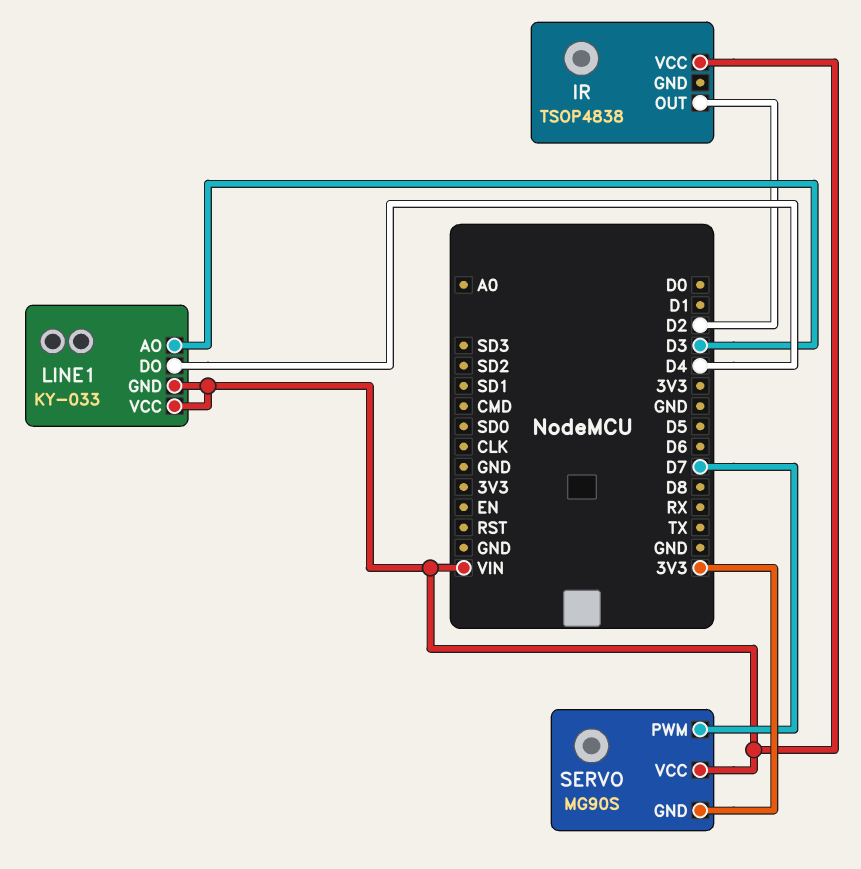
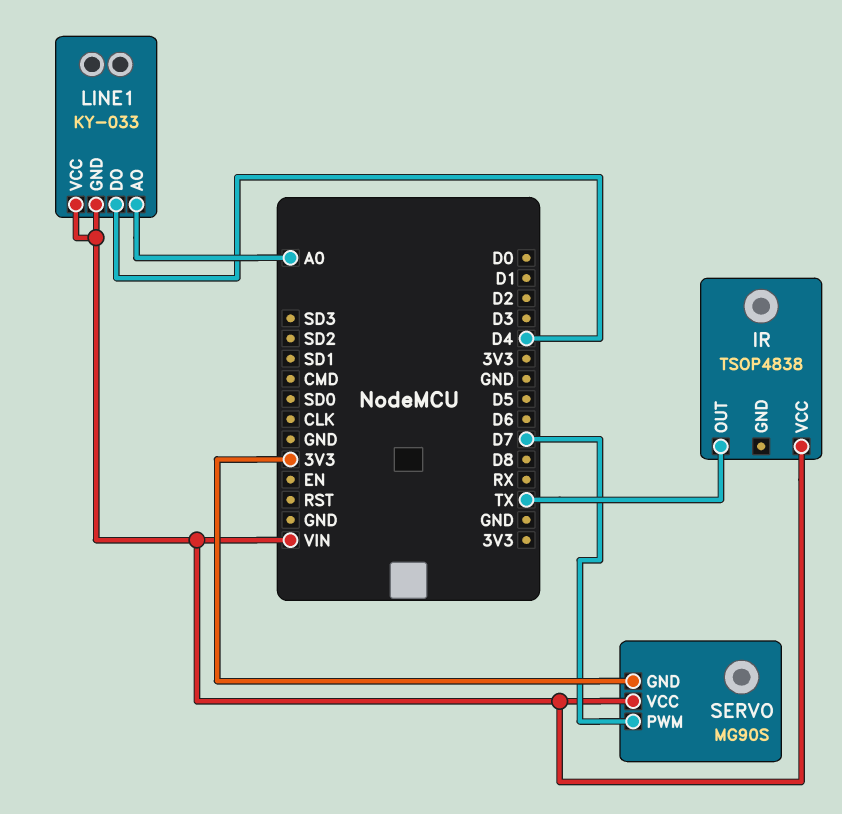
IR pin OUT: D2 -> TX
LINE1 pin AO: D3 -> A0

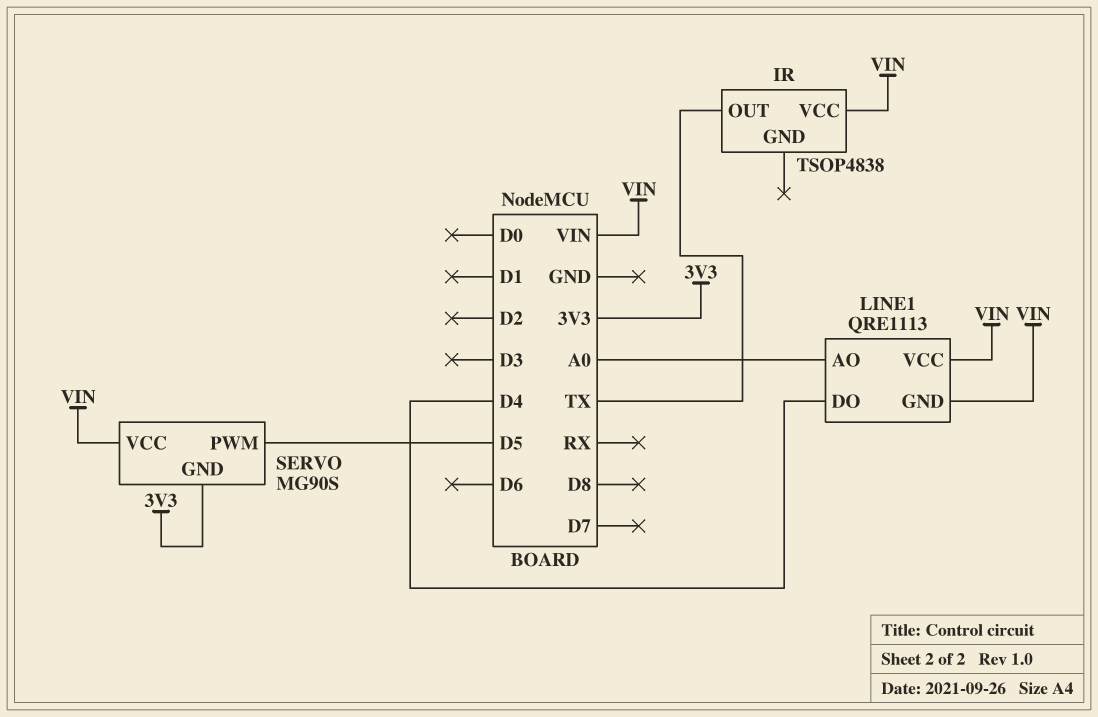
LINE1: KY-033 -> QRE1113
SERVO pin PWM: D7 -> D5

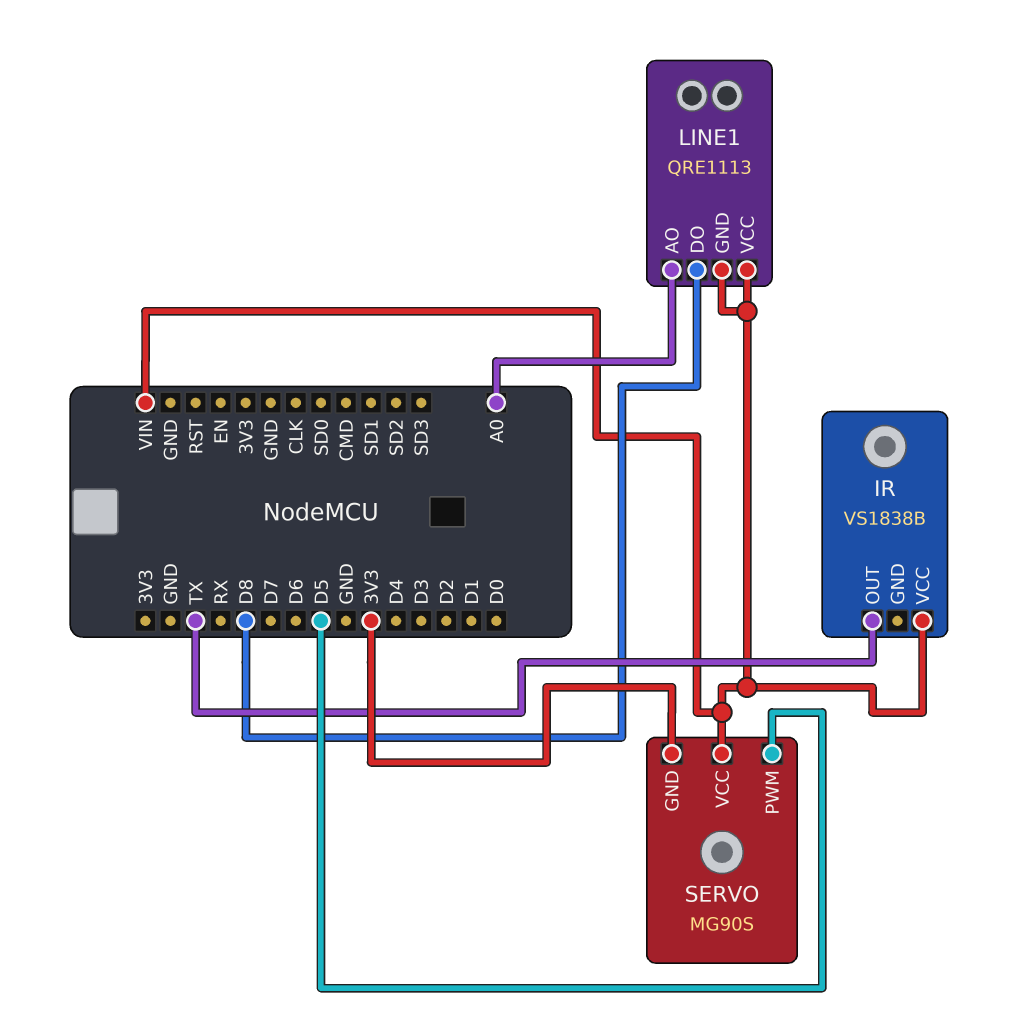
IR: TSOP4838 -> VS1838B
LINE1 pin DO: D4 -> D8

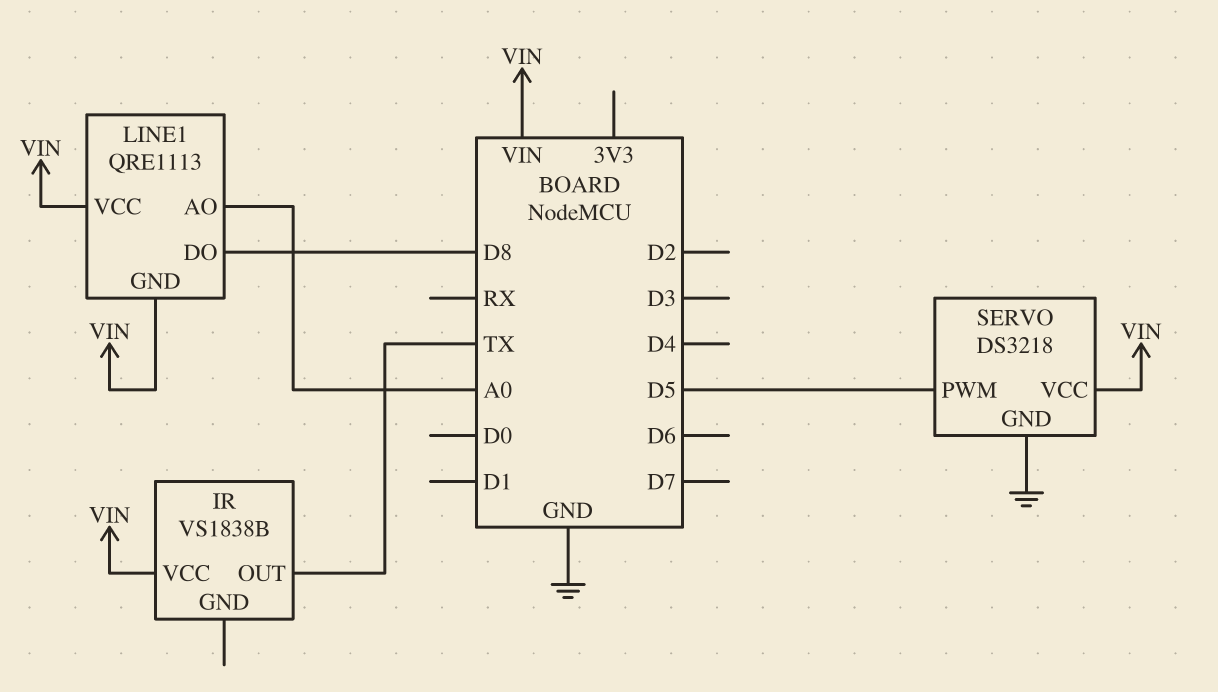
SERVO: MG90S -> DS3218
SERVO pin GND: 3V3 -> GND

